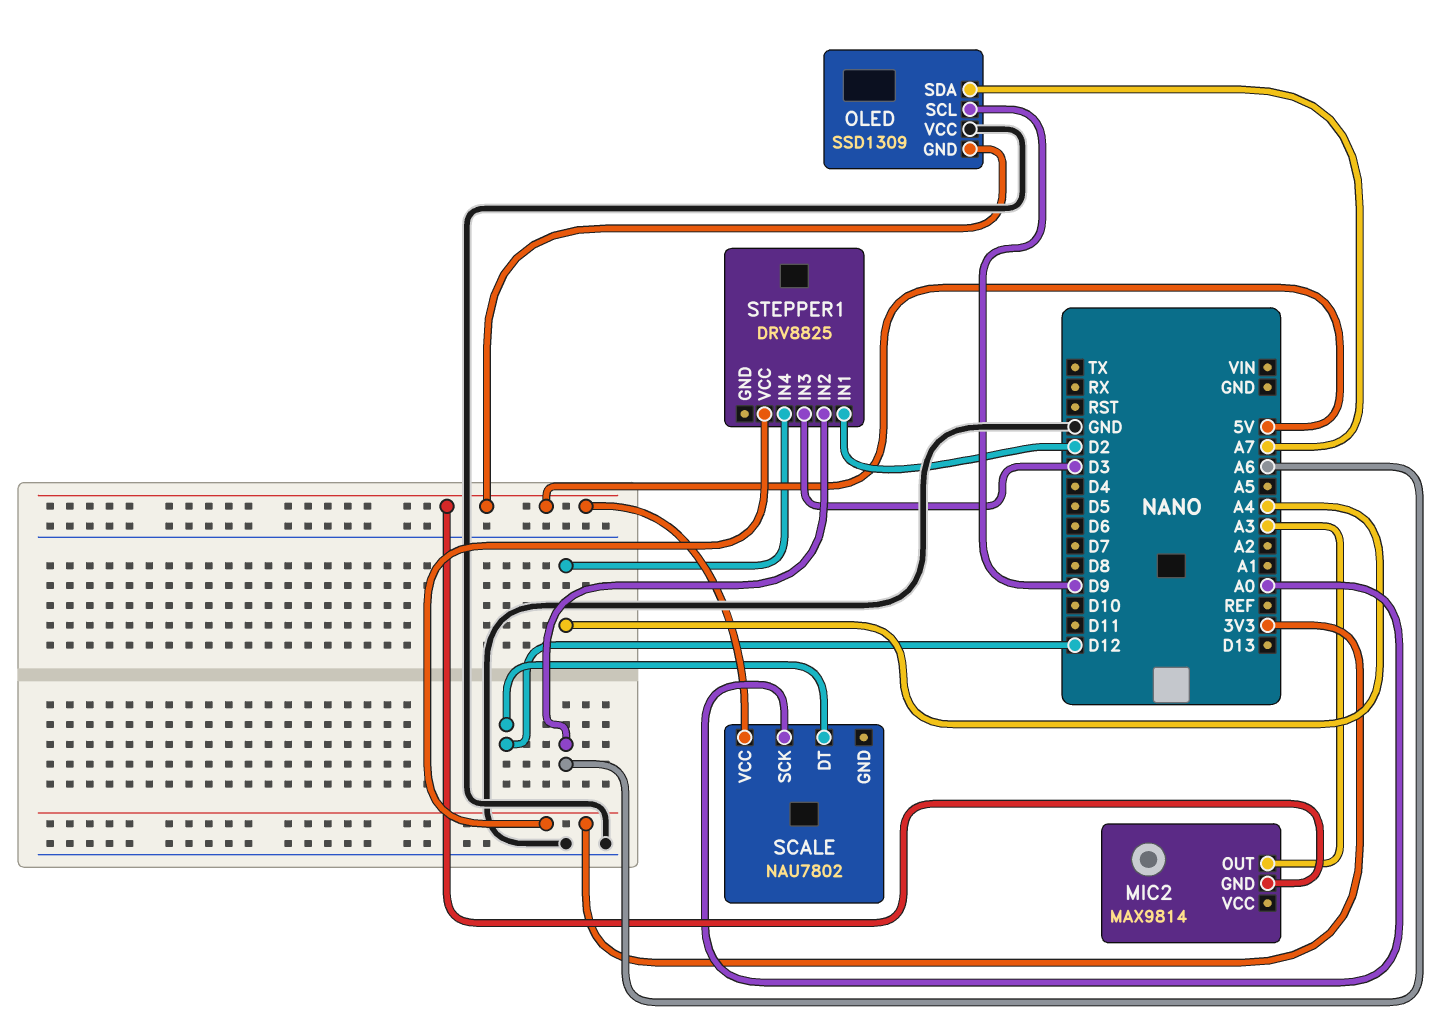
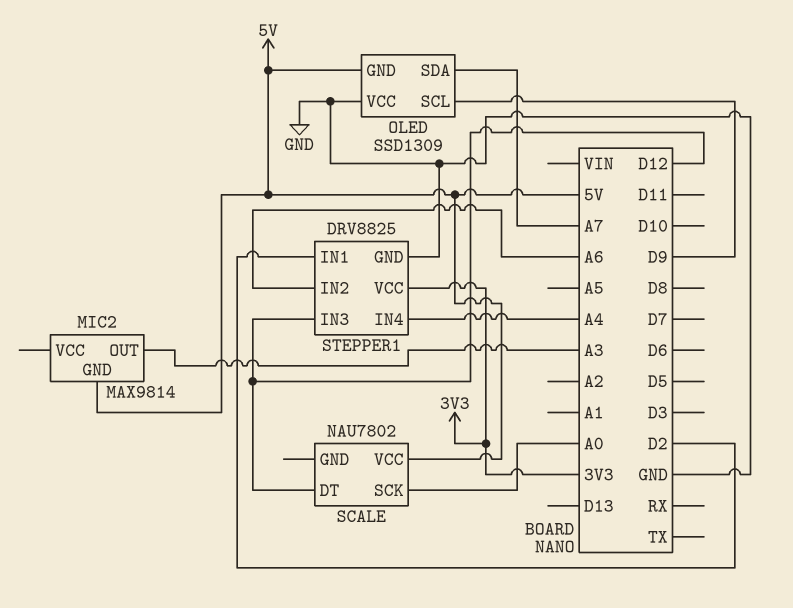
STEPPER1 pin GND: none -> GND
STEPPER1 pin IN3: D3 -> D12

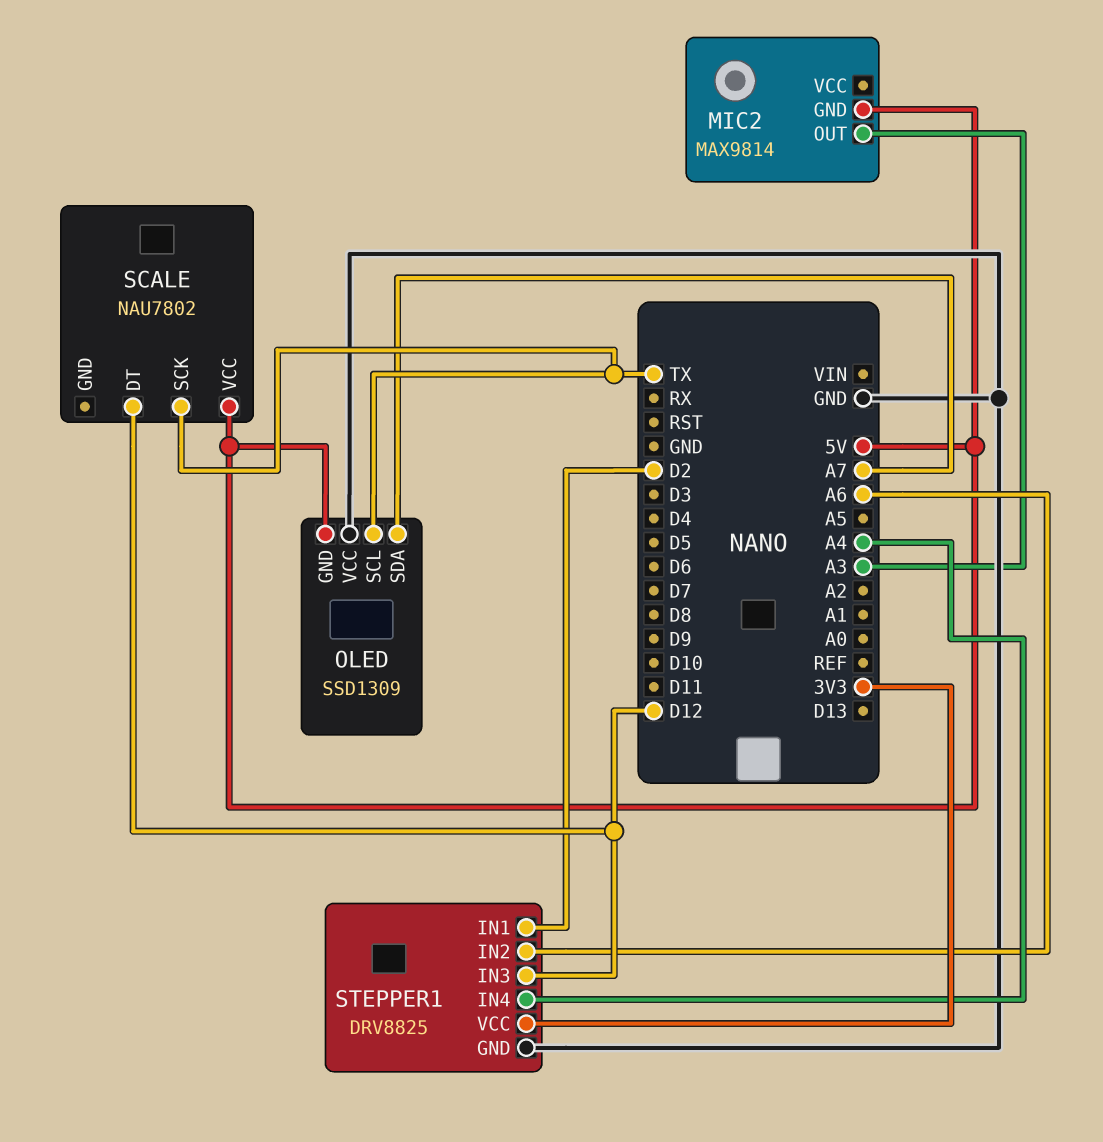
OLED pin SCL: D9 -> TX
SCALE pin SCK: A0 -> TX

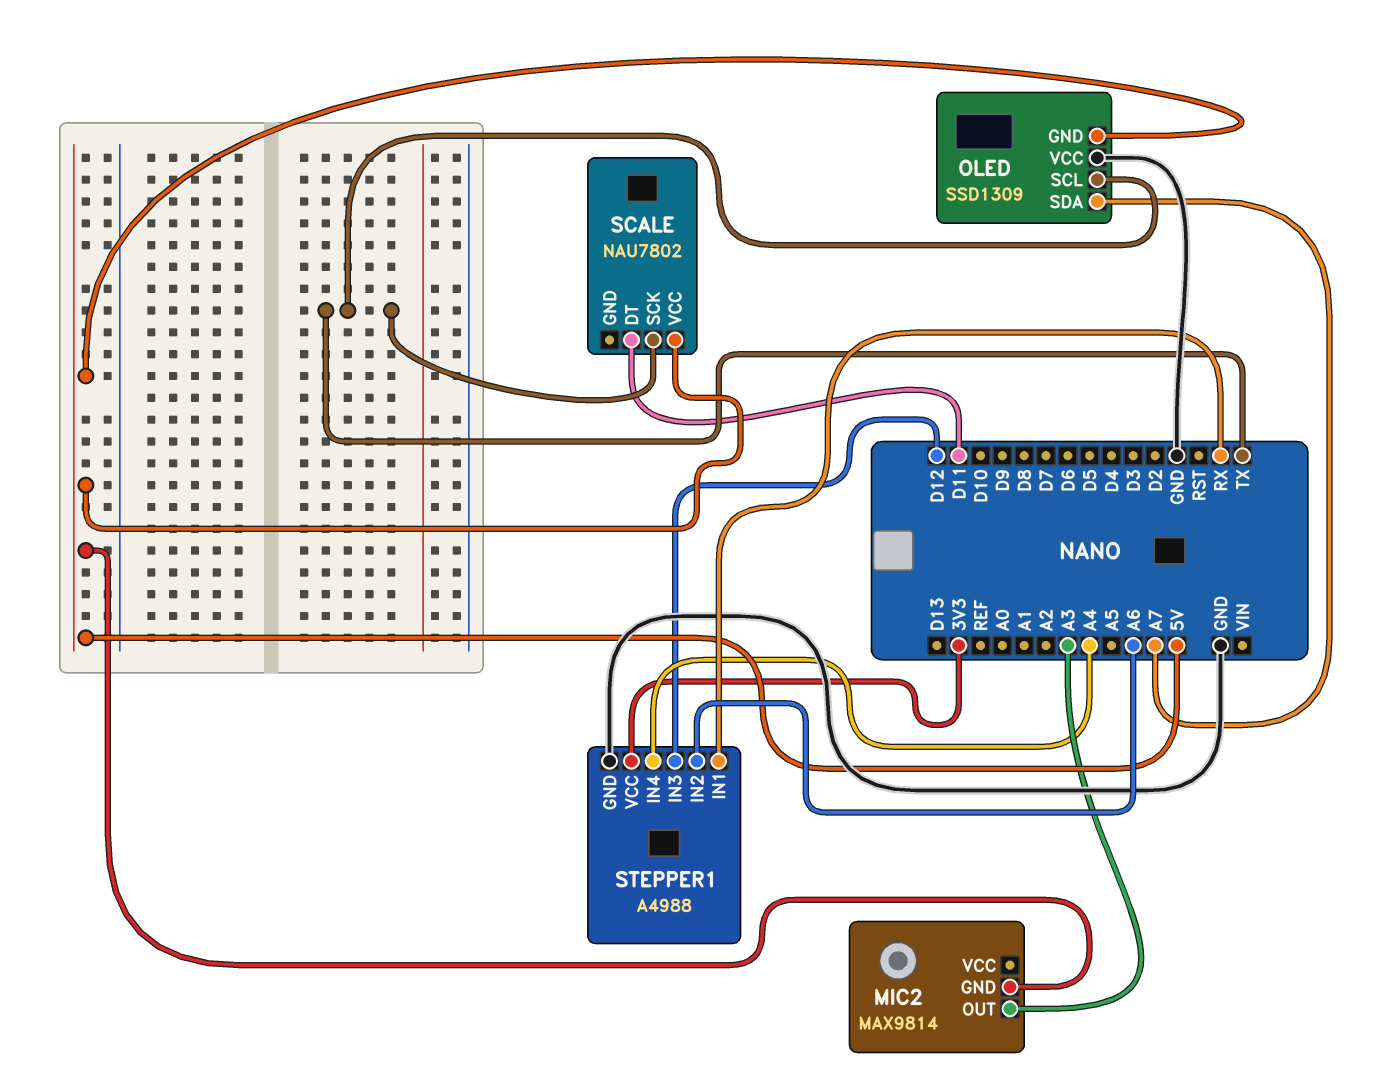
SCALE pin DT: D12 -> D11
STEPPER1: DRV8825 -> A4988
STEPPER1 pin IN1: D2 -> RX

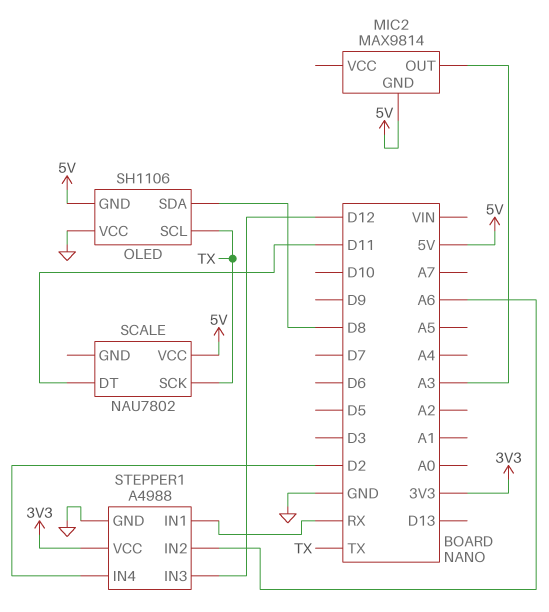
OLED: SSD1309 -> SH1106
OLED pin SDA: A7 -> D8
STEPPER1 pin IN4: A4 -> D2

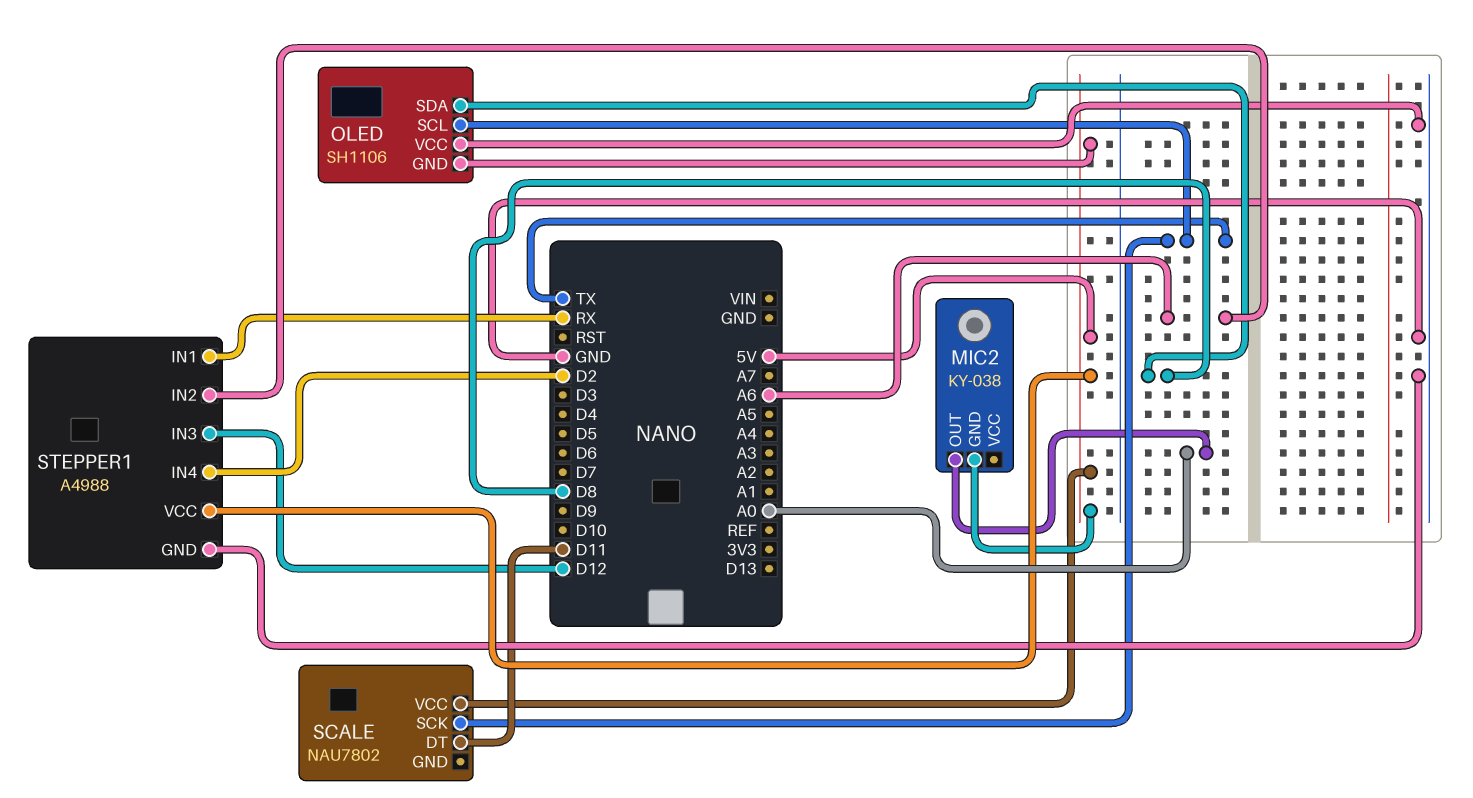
MIC2: MAX9814 -> KY-038
MIC2 pin OUT: A3 -> A0
STEPPER1 pin VCC: 3V3 -> 5V

